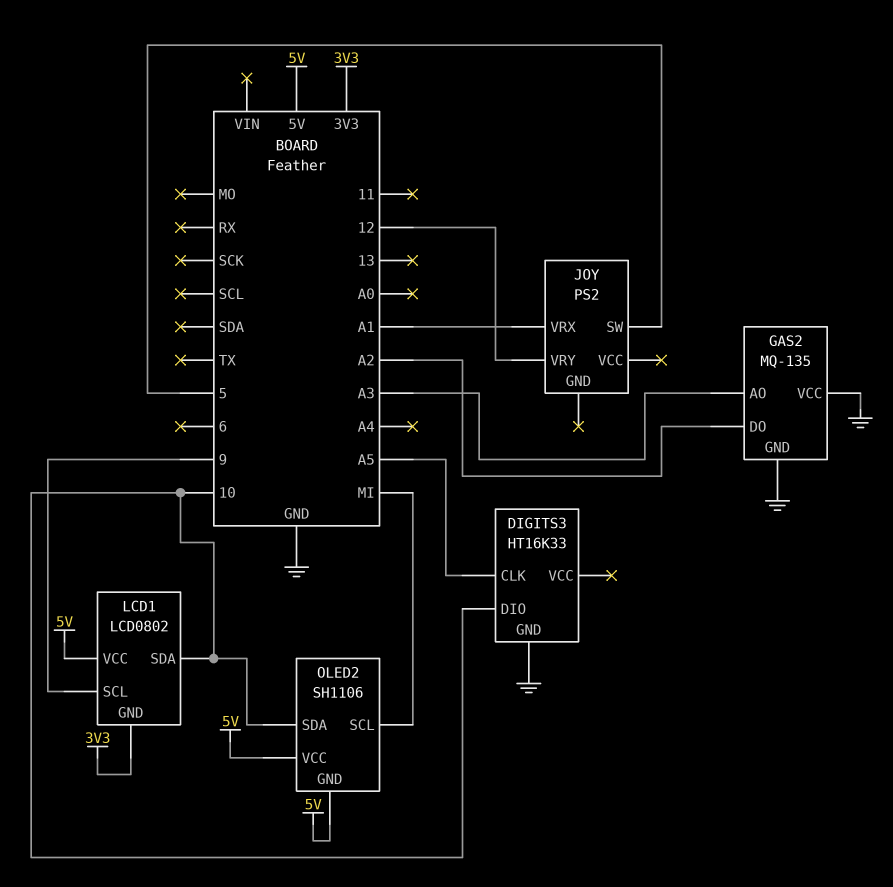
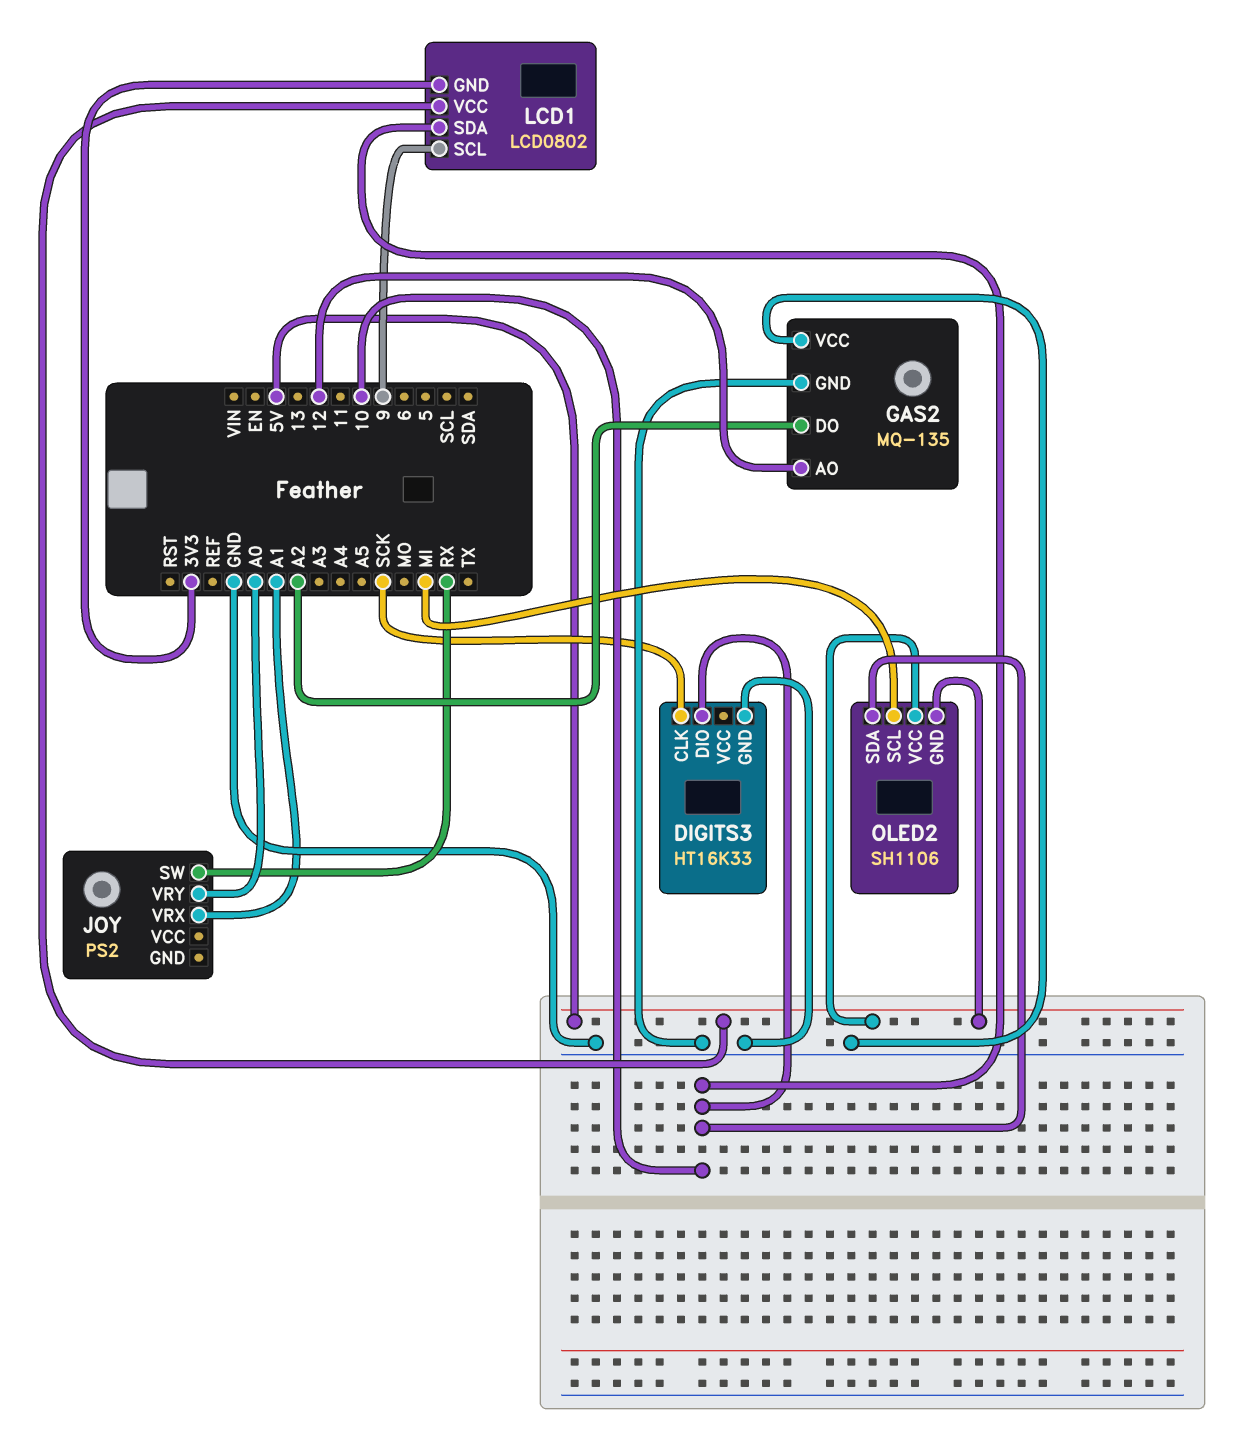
DIGITS3 pin CLK: A5 -> SCK
GAS2 pin AO: A3 -> 12
JOY pin SW: 5 -> RX
JOY pin VRY: 12 -> A0

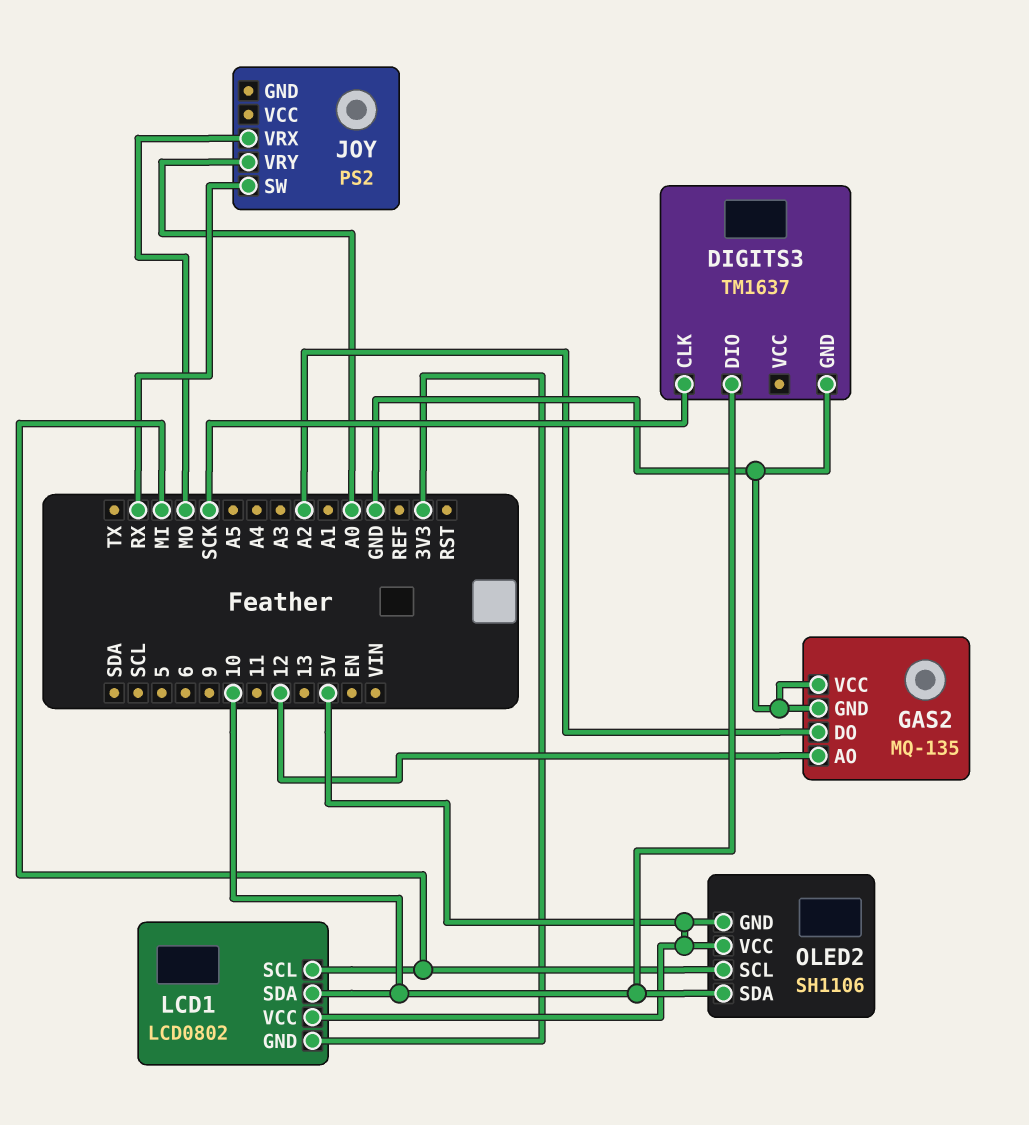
DIGITS3: HT16K33 -> TM1637
JOY pin VRX: A1 -> MO
LCD1 pin SCL: 9 -> MI

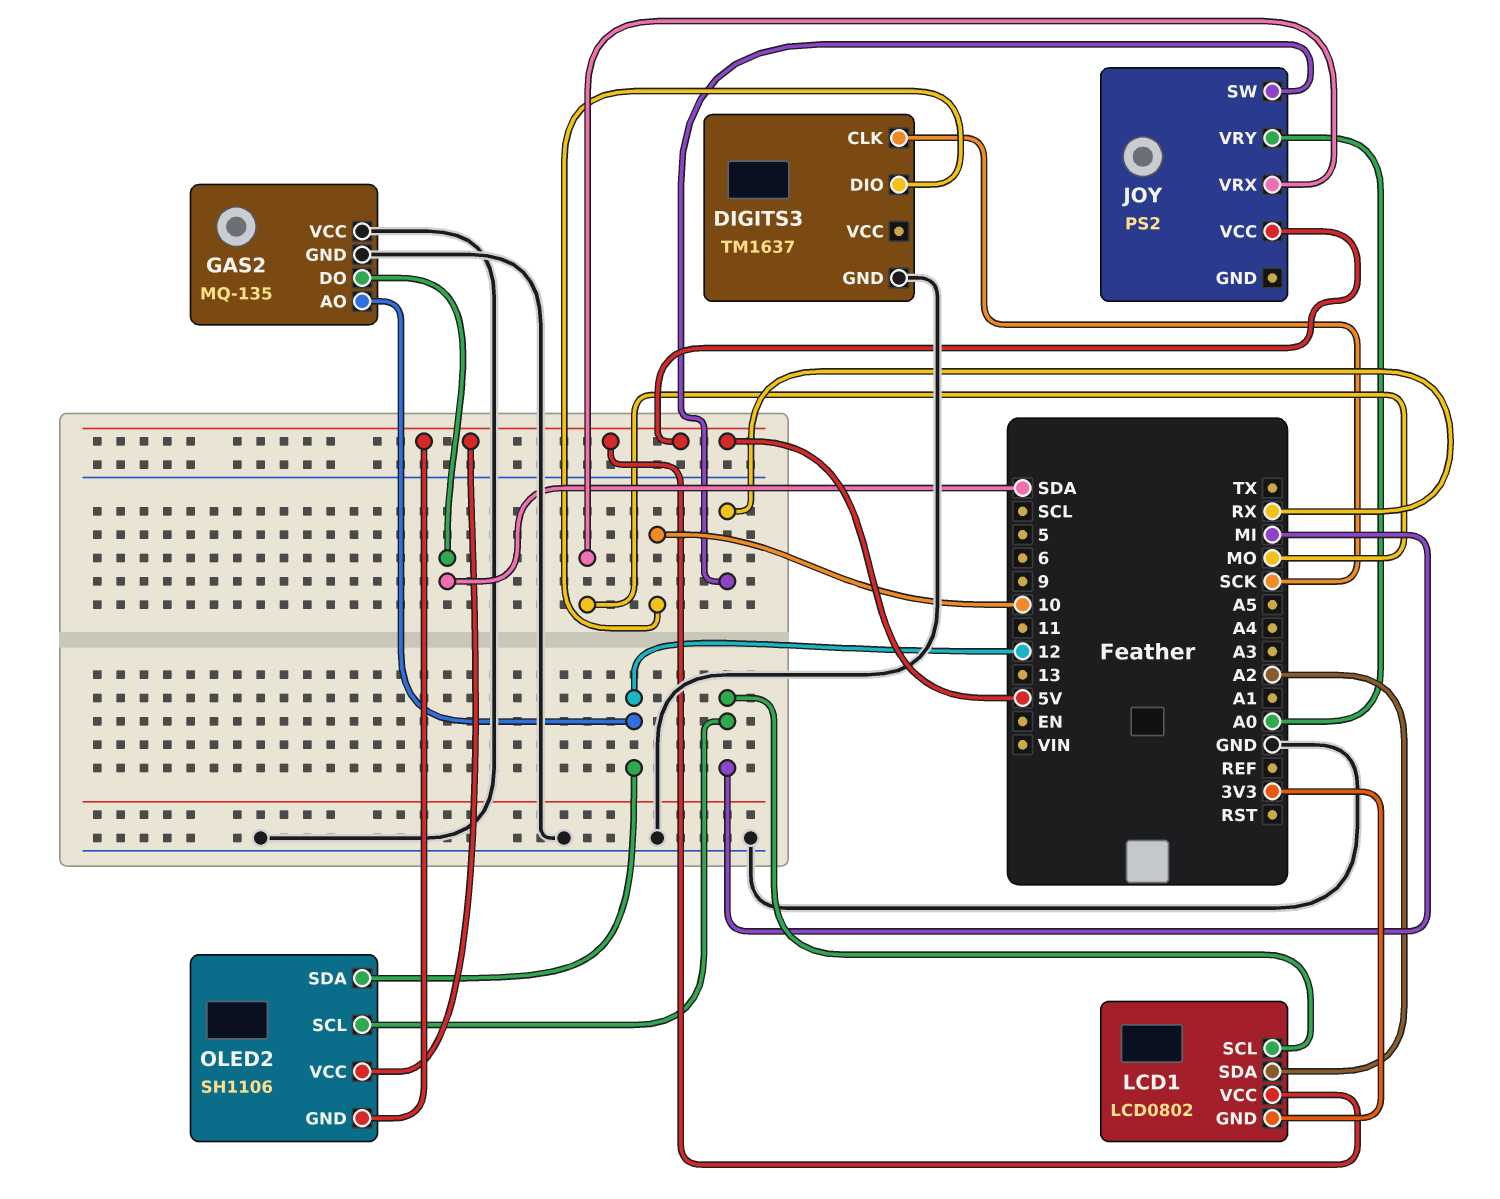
GAS2 pin DO: A2 -> SDA
JOY pin VCC: none -> 5V
LCD1 pin SDA: 10 -> A2
OLED2 pin SDA: 10 -> 12

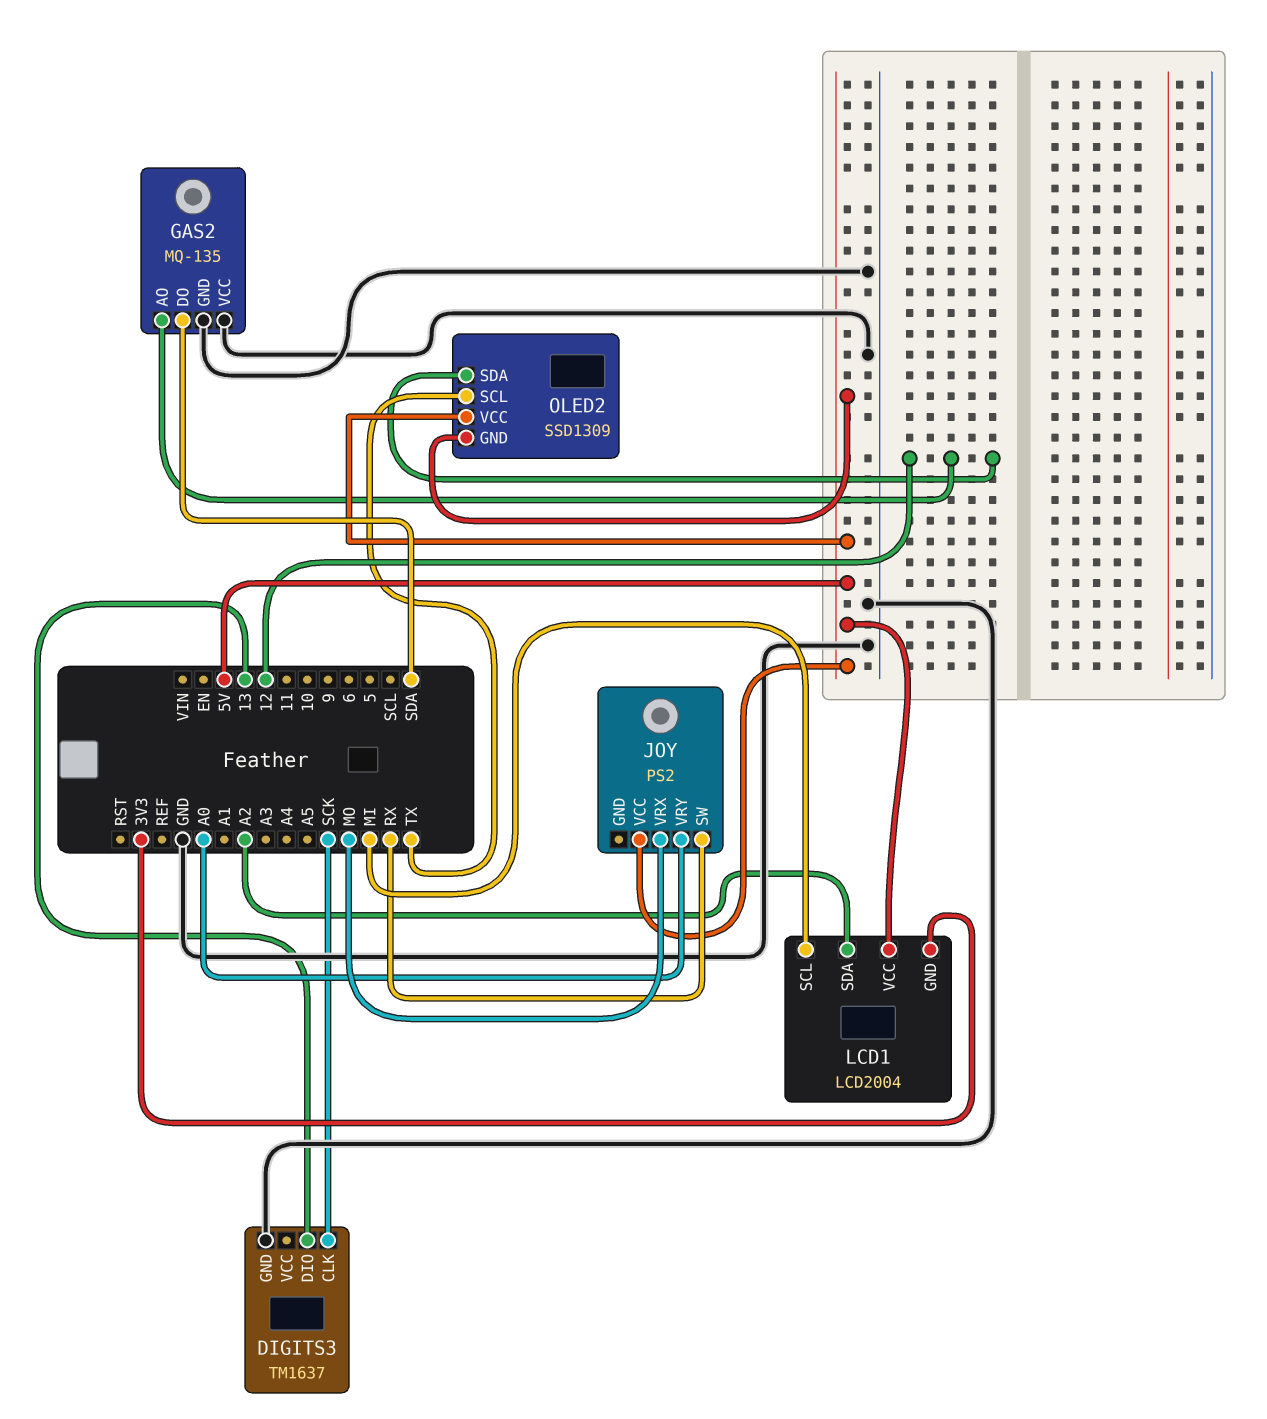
DIGITS3 pin DIO: 10 -> 13
LCD1: LCD0802 -> LCD2004
OLED2: SH1106 -> SSD1309
OLED2 pin SCL: MI -> TX

